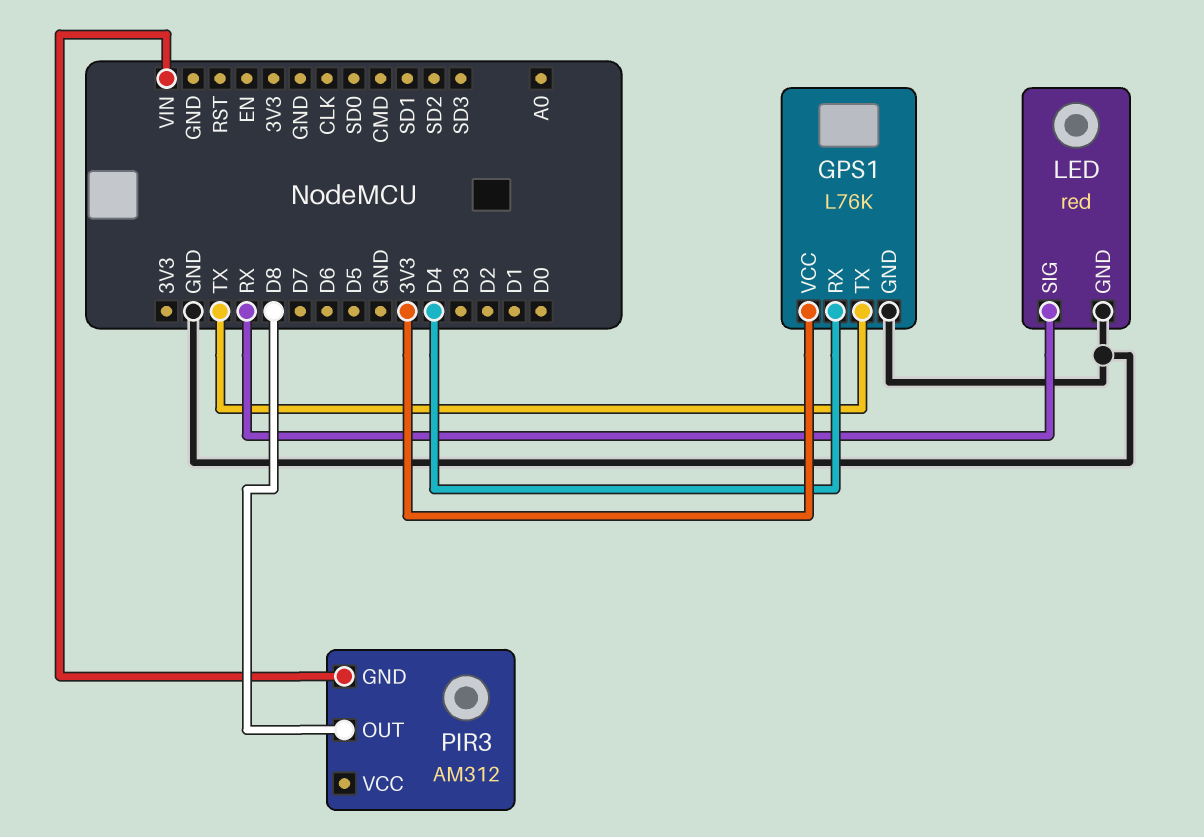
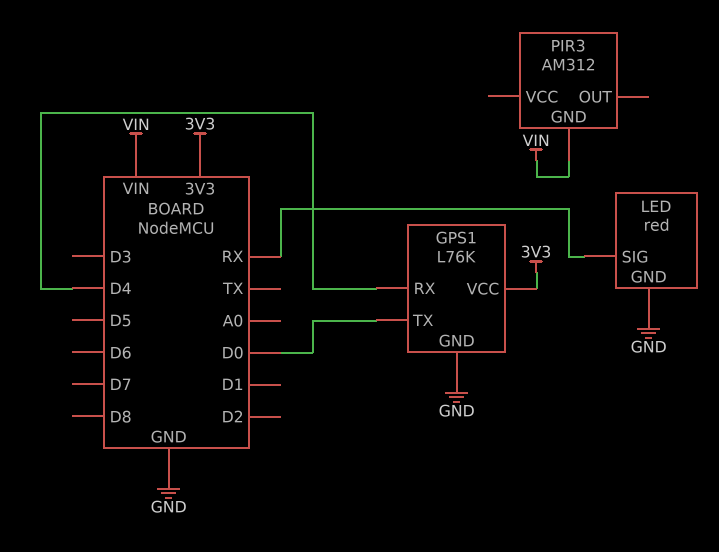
GPS1 pin TX: TX -> D0
PIR3 pin OUT: D8 -> none

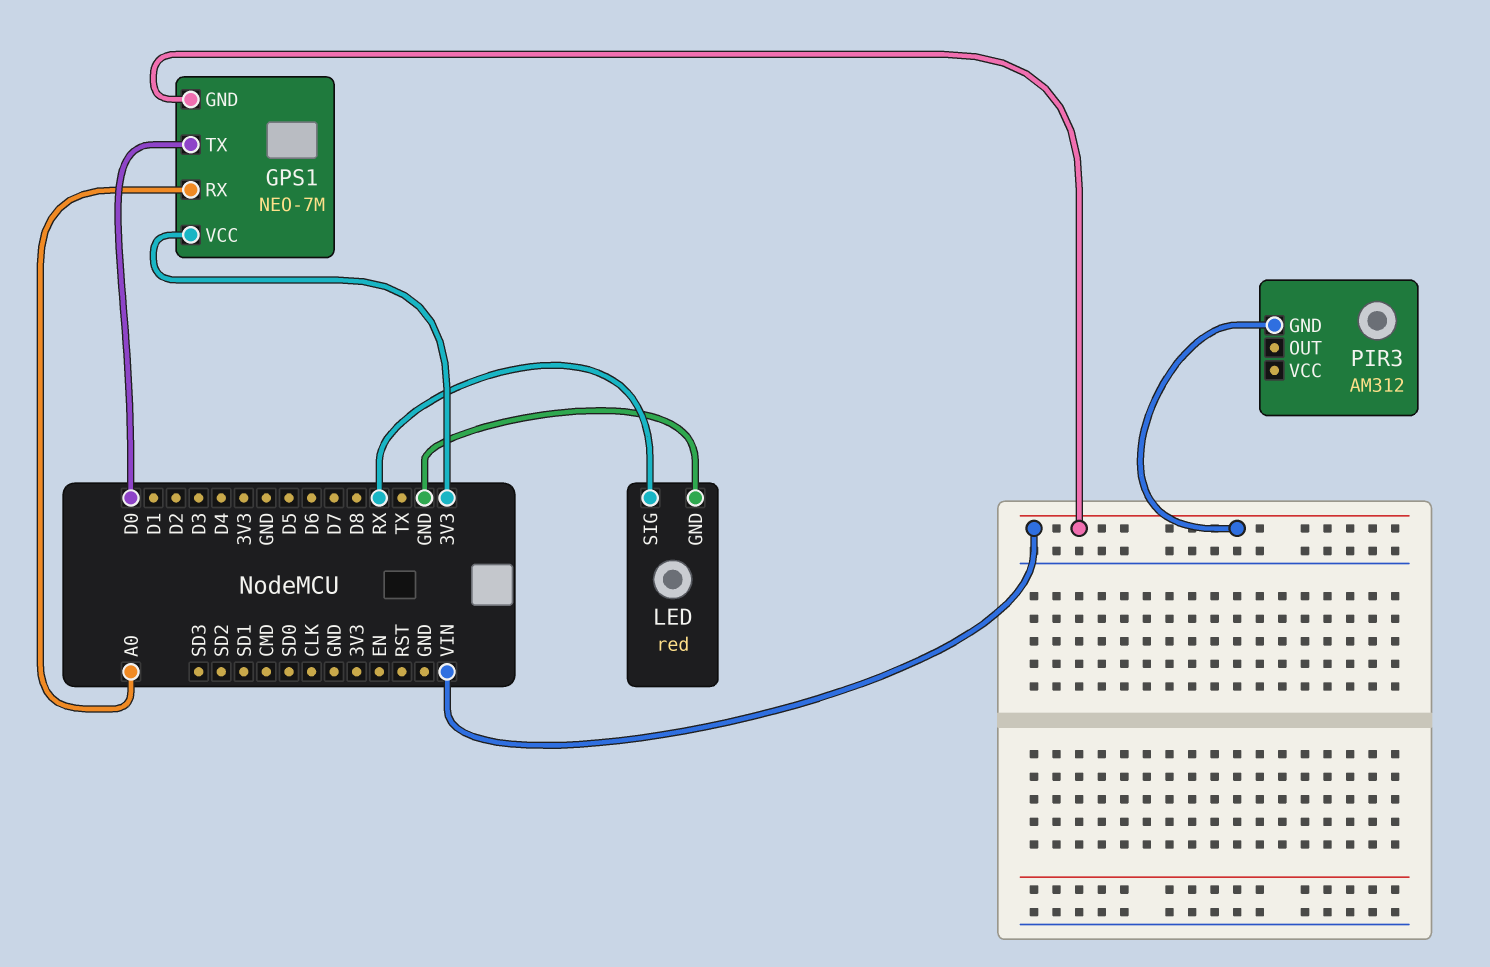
GPS1: L76K -> NEO-7M
GPS1 pin GND: GND -> VIN
GPS1 pin RX: D4 -> A0

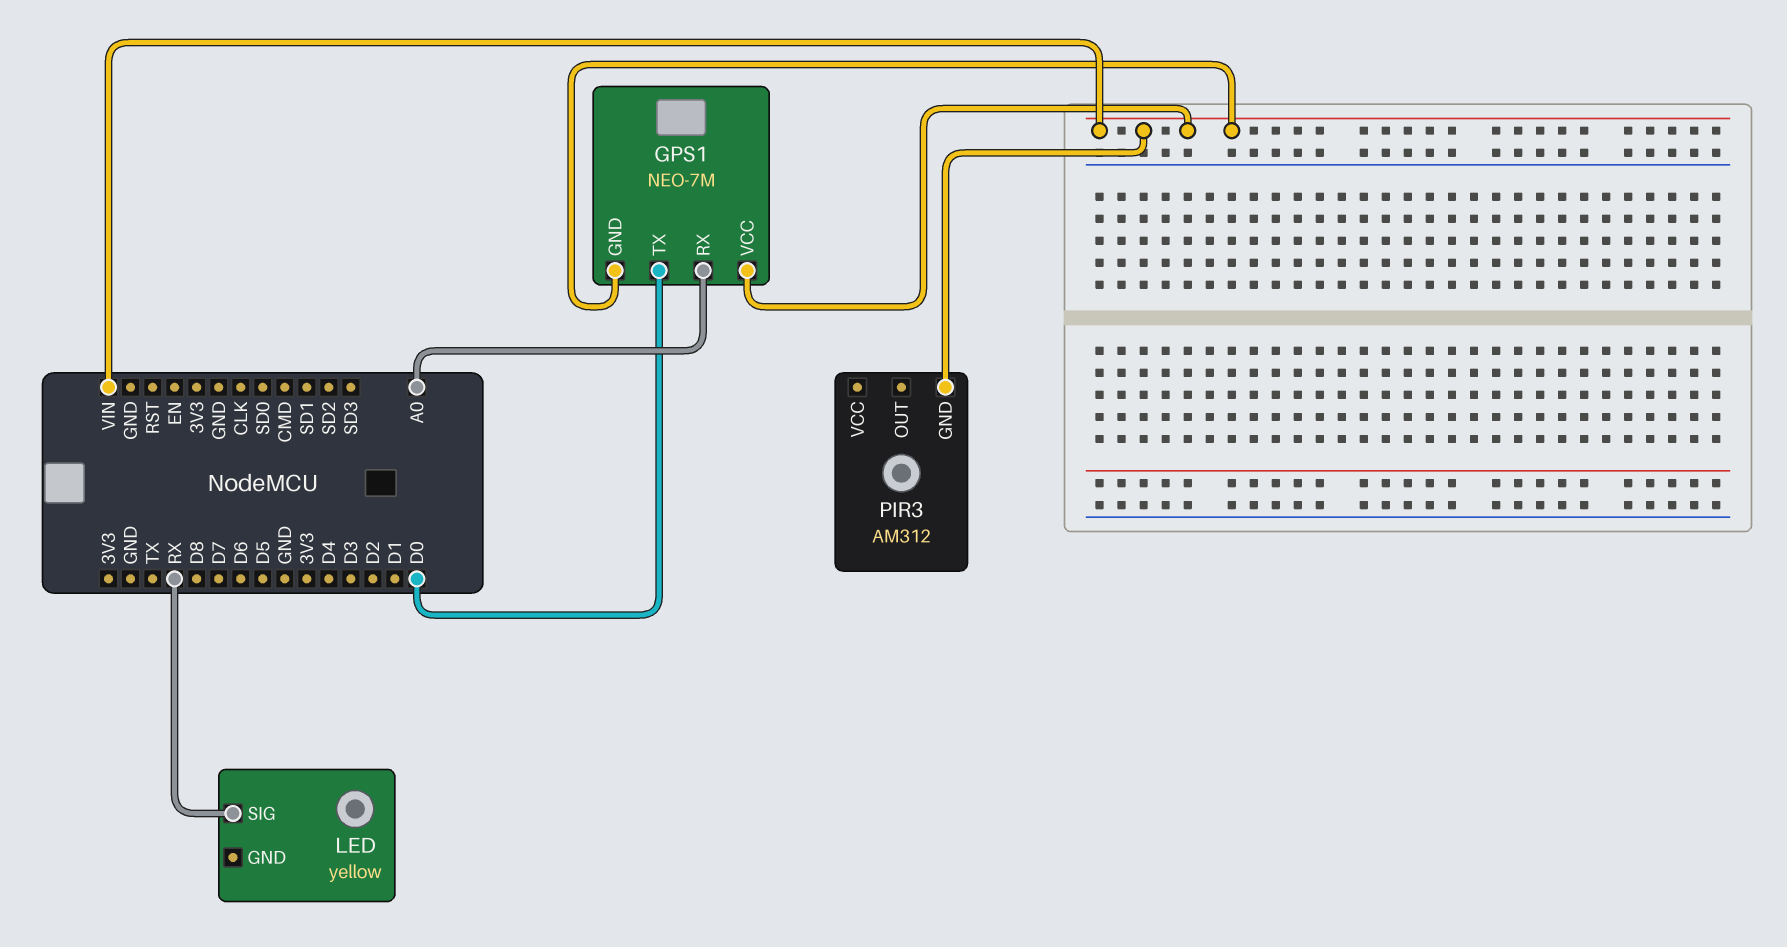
GPS1 pin VCC: 3V3 -> VIN
LED: red -> yellow
LED pin GND: GND -> none

